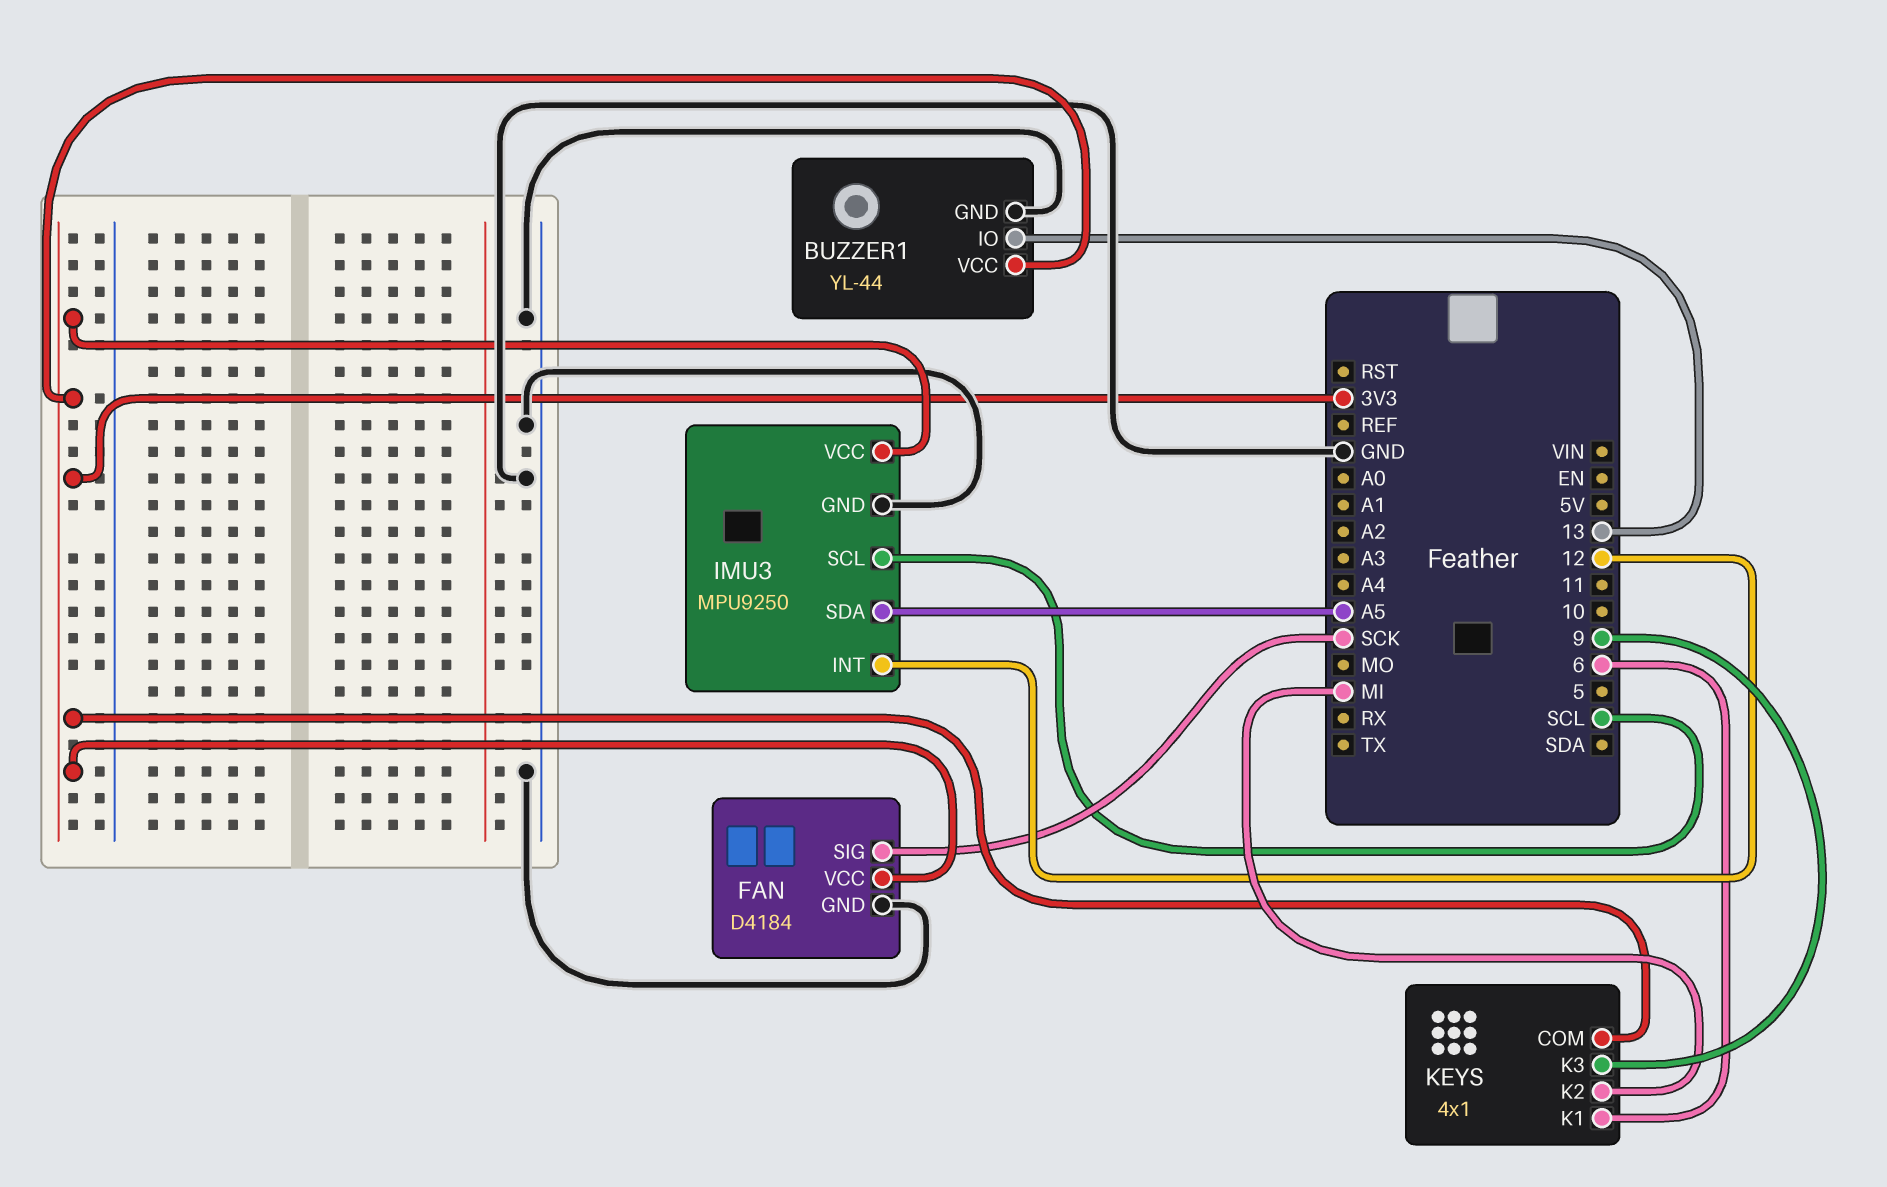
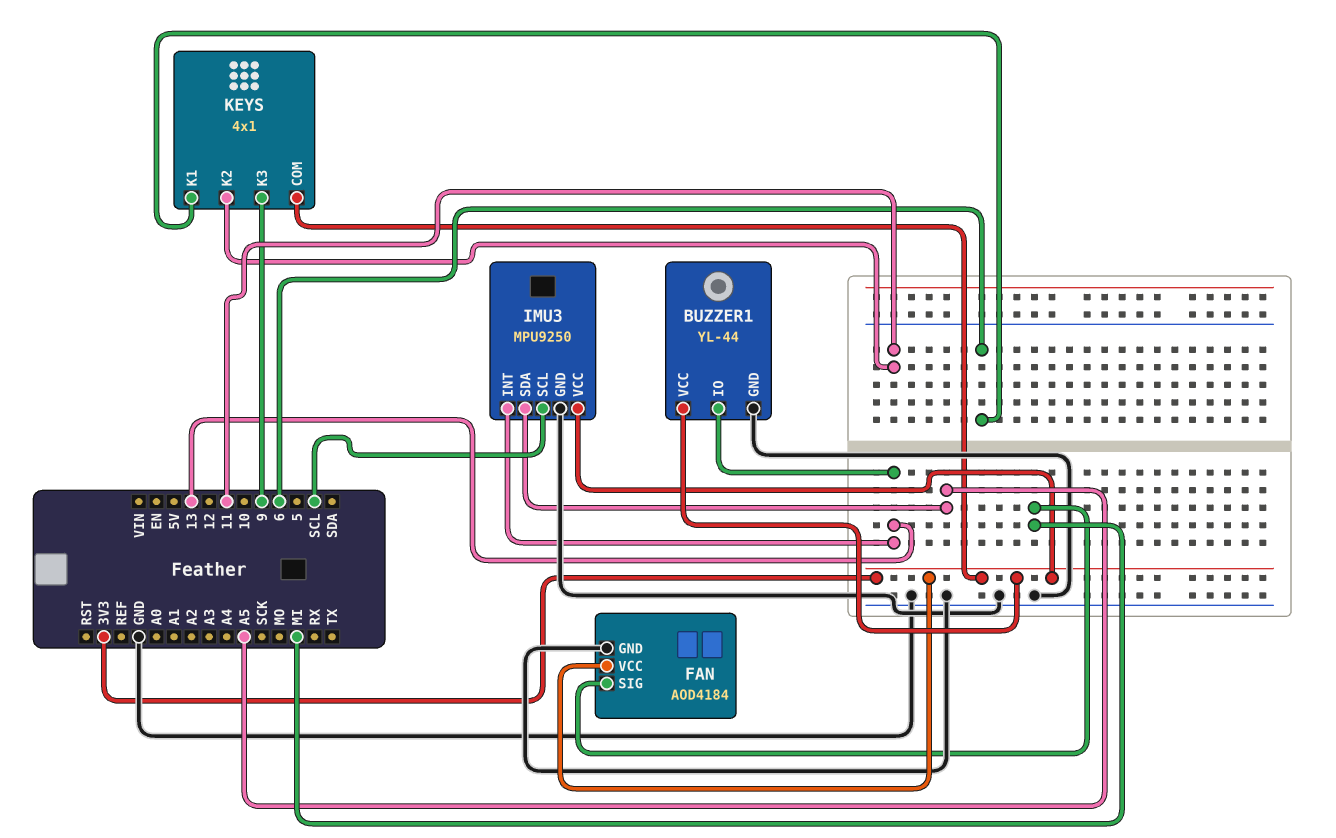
FAN: D4184 -> AOD4184
FAN pin SIG: SCK -> MI
IMU3 pin INT: 12 -> 13
KEYS pin K2: MI -> 11

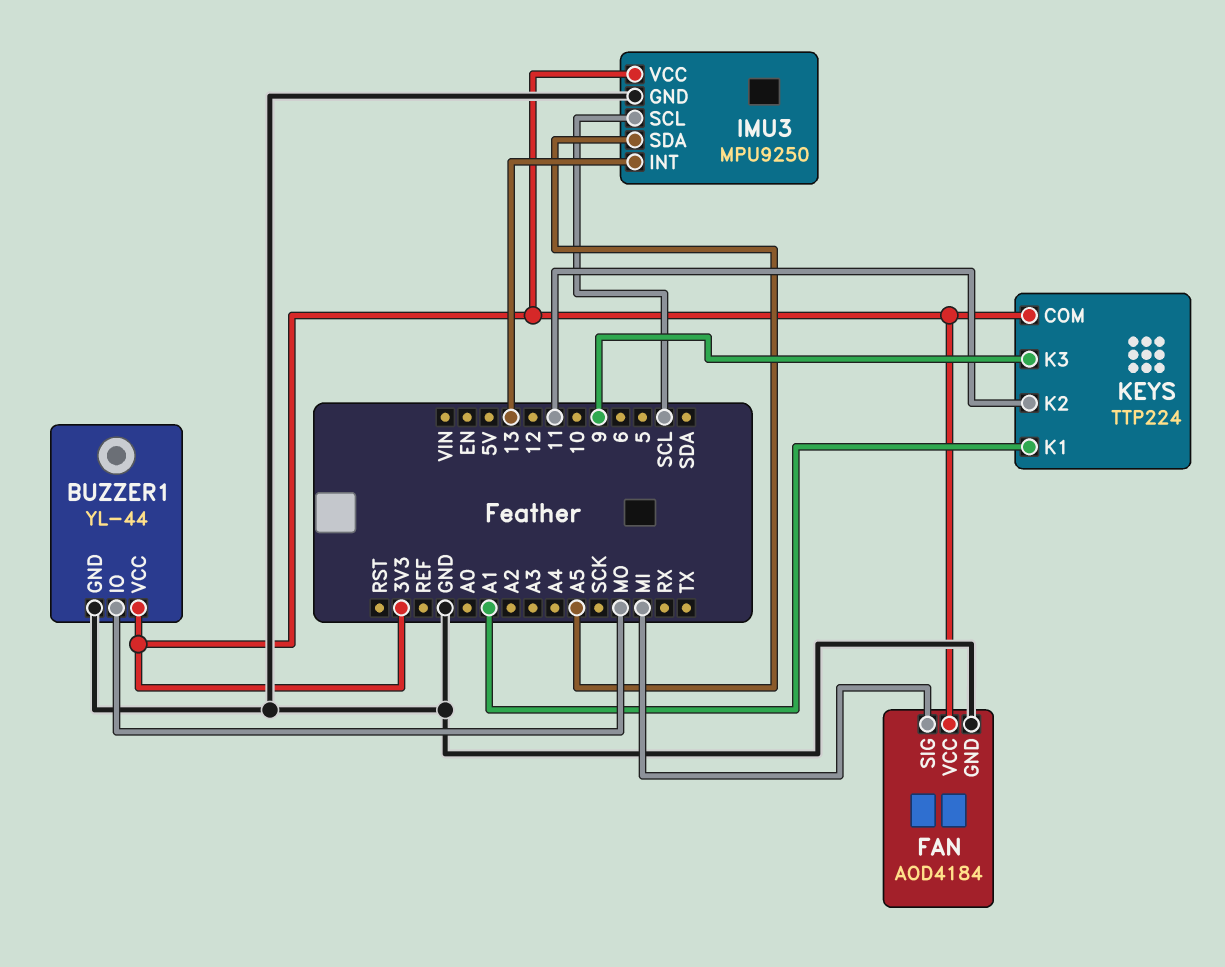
BUZZER1 pin IO: 13 -> MO
KEYS: 4x1 -> TTP224
KEYS pin K1: 6 -> A1

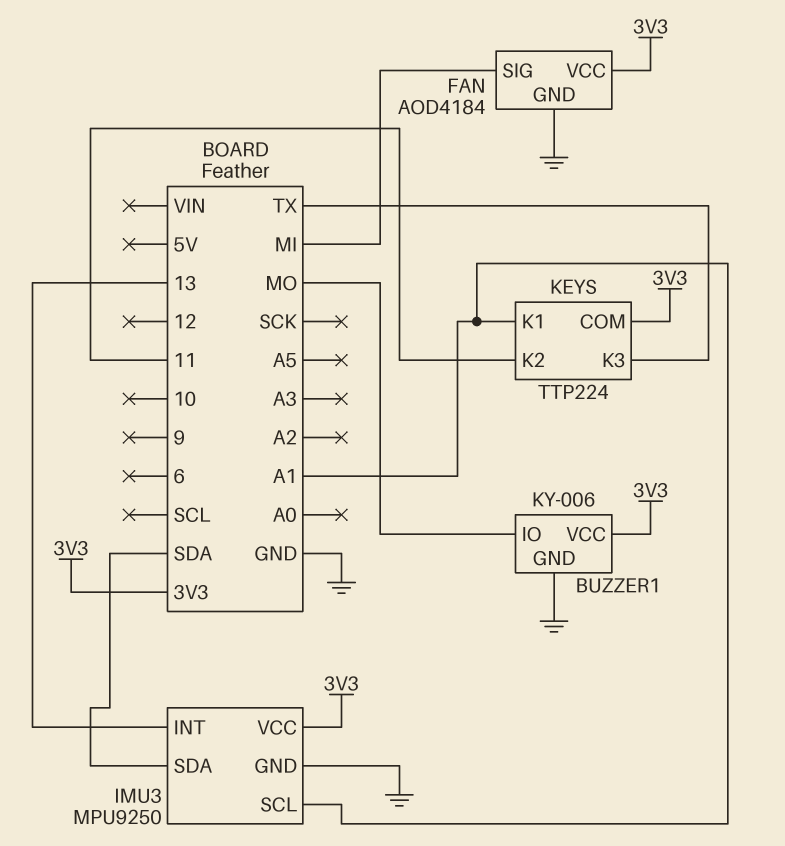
BUZZER1: YL-44 -> KY-006
IMU3 pin SCL: SCL -> A1
IMU3 pin SDA: A5 -> SDA
KEYS pin K3: 9 -> TX

